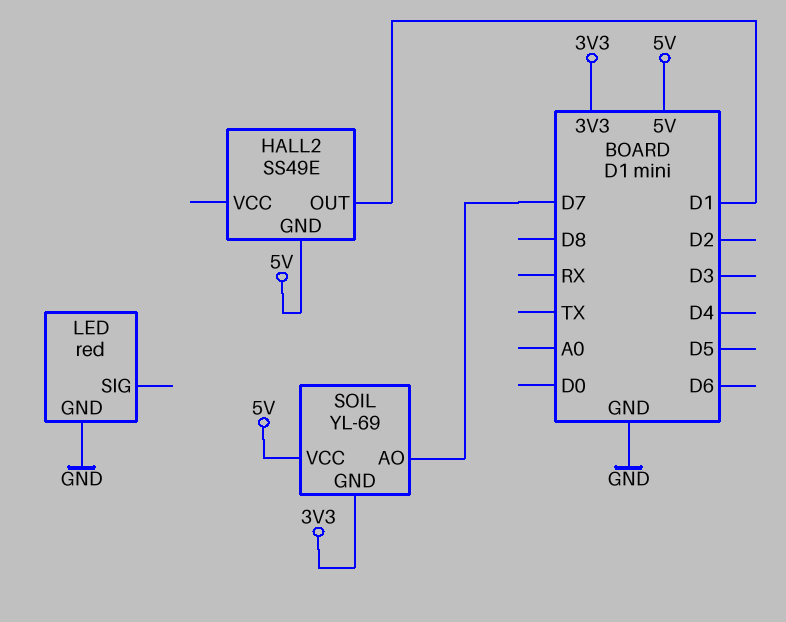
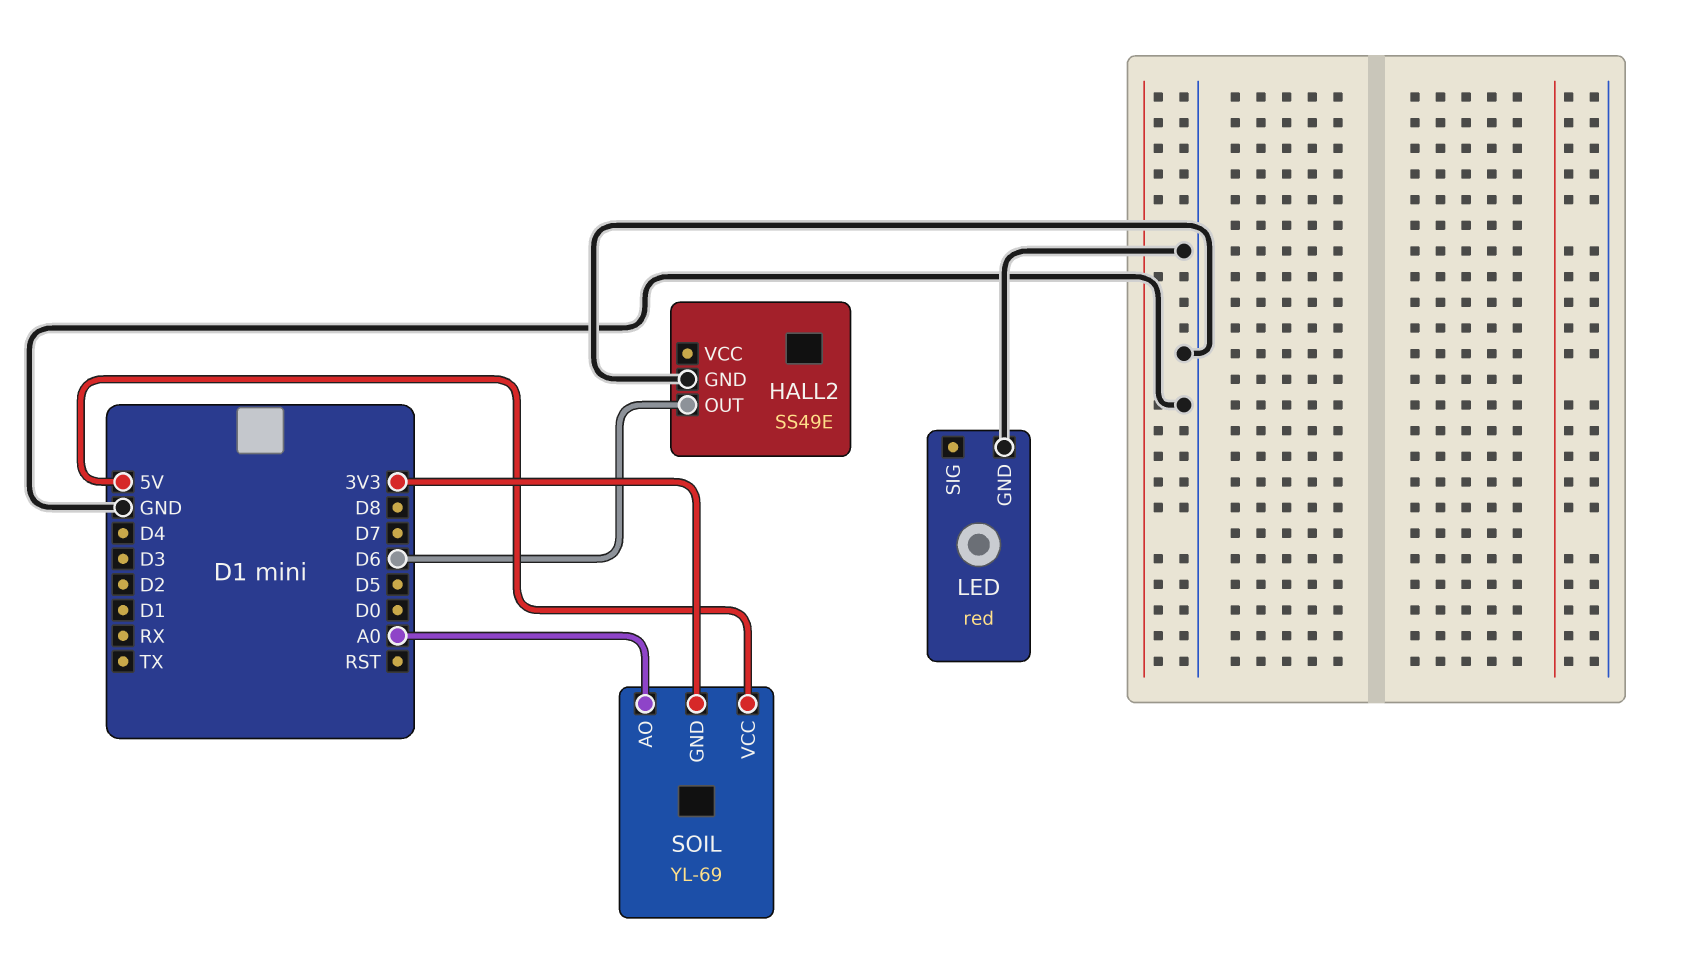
HALL2 pin GND: 5V -> GND
HALL2 pin OUT: D1 -> D6
SOIL pin AO: D7 -> A0

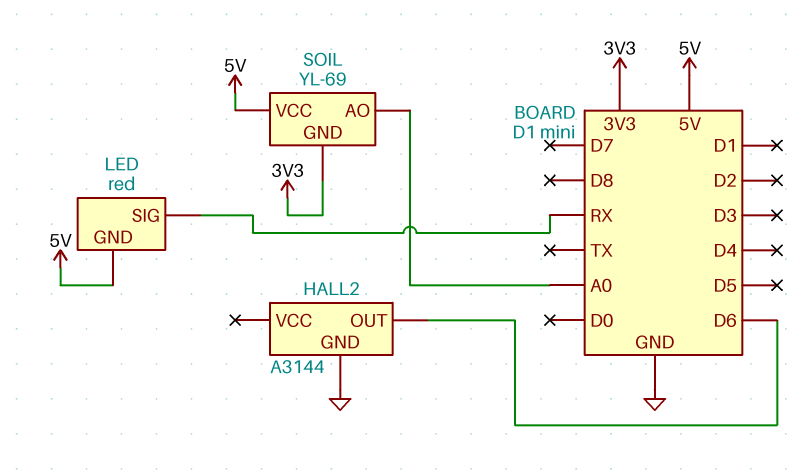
HALL2: SS49E -> A3144
LED pin GND: GND -> 5V
LED pin SIG: none -> RX

